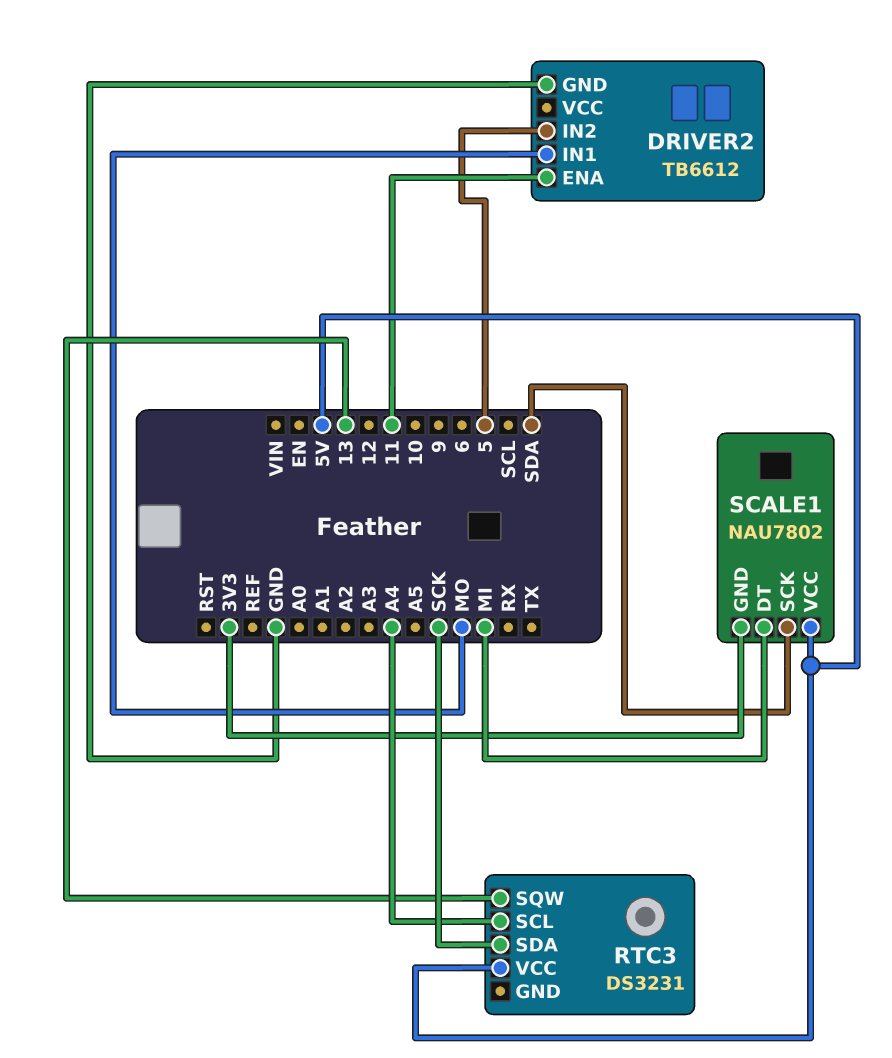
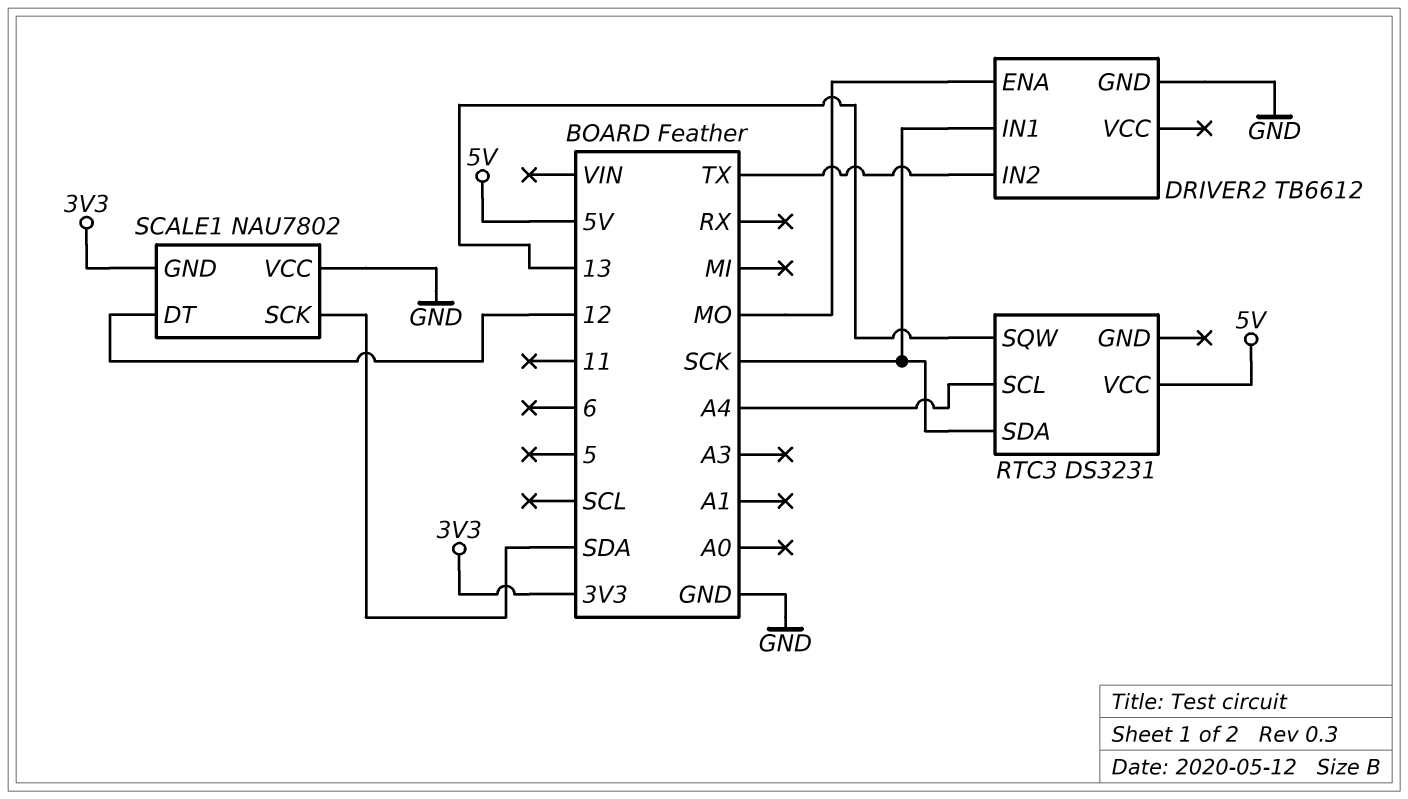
DRIVER2 pin ENA: 11 -> MO
DRIVER2 pin IN1: MO -> SCK
DRIVER2 pin IN2: 5 -> TX
SCALE1 pin DT: MI -> 12
SCALE1 pin VCC: 5V -> GND

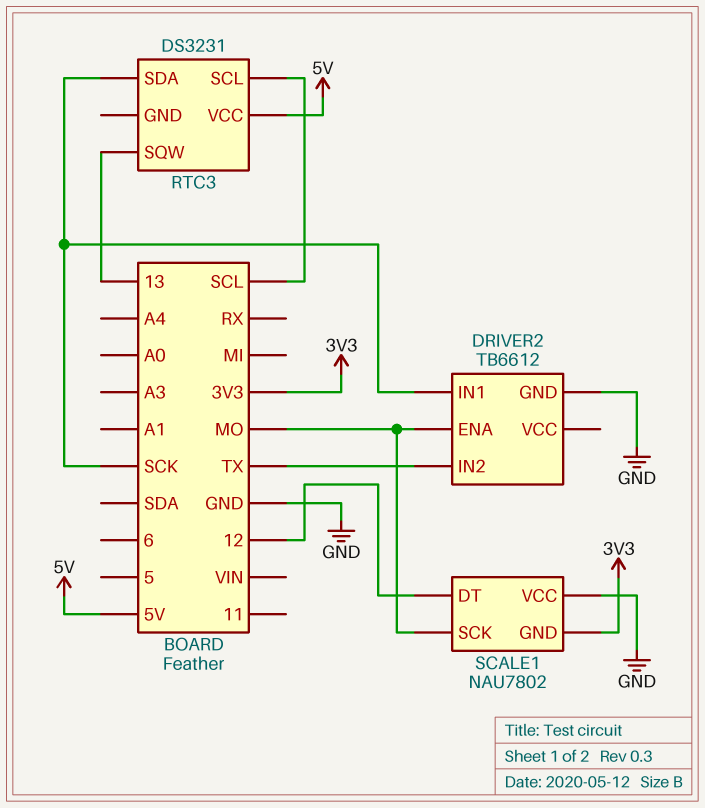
RTC3 pin SCL: A4 -> SCL
SCALE1 pin SCK: SDA -> MO

